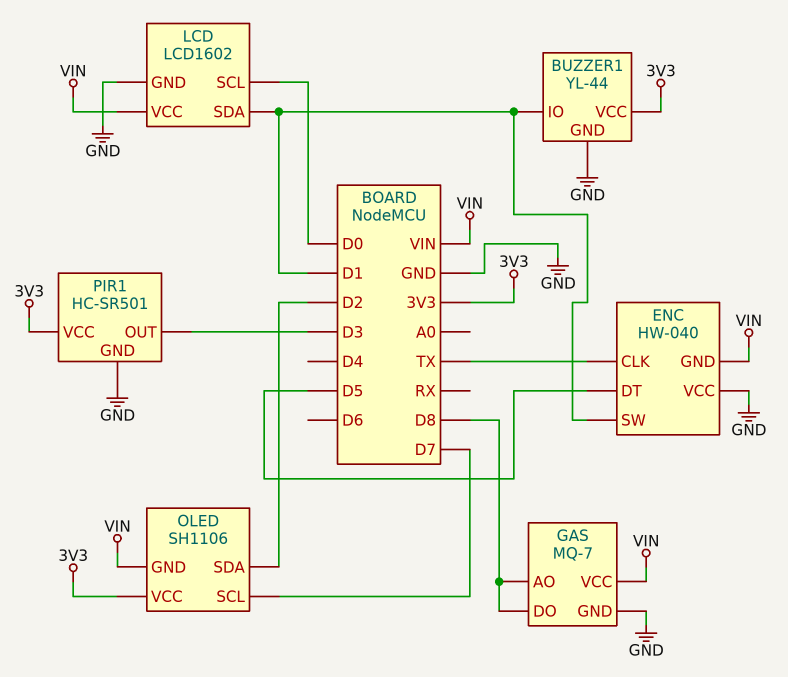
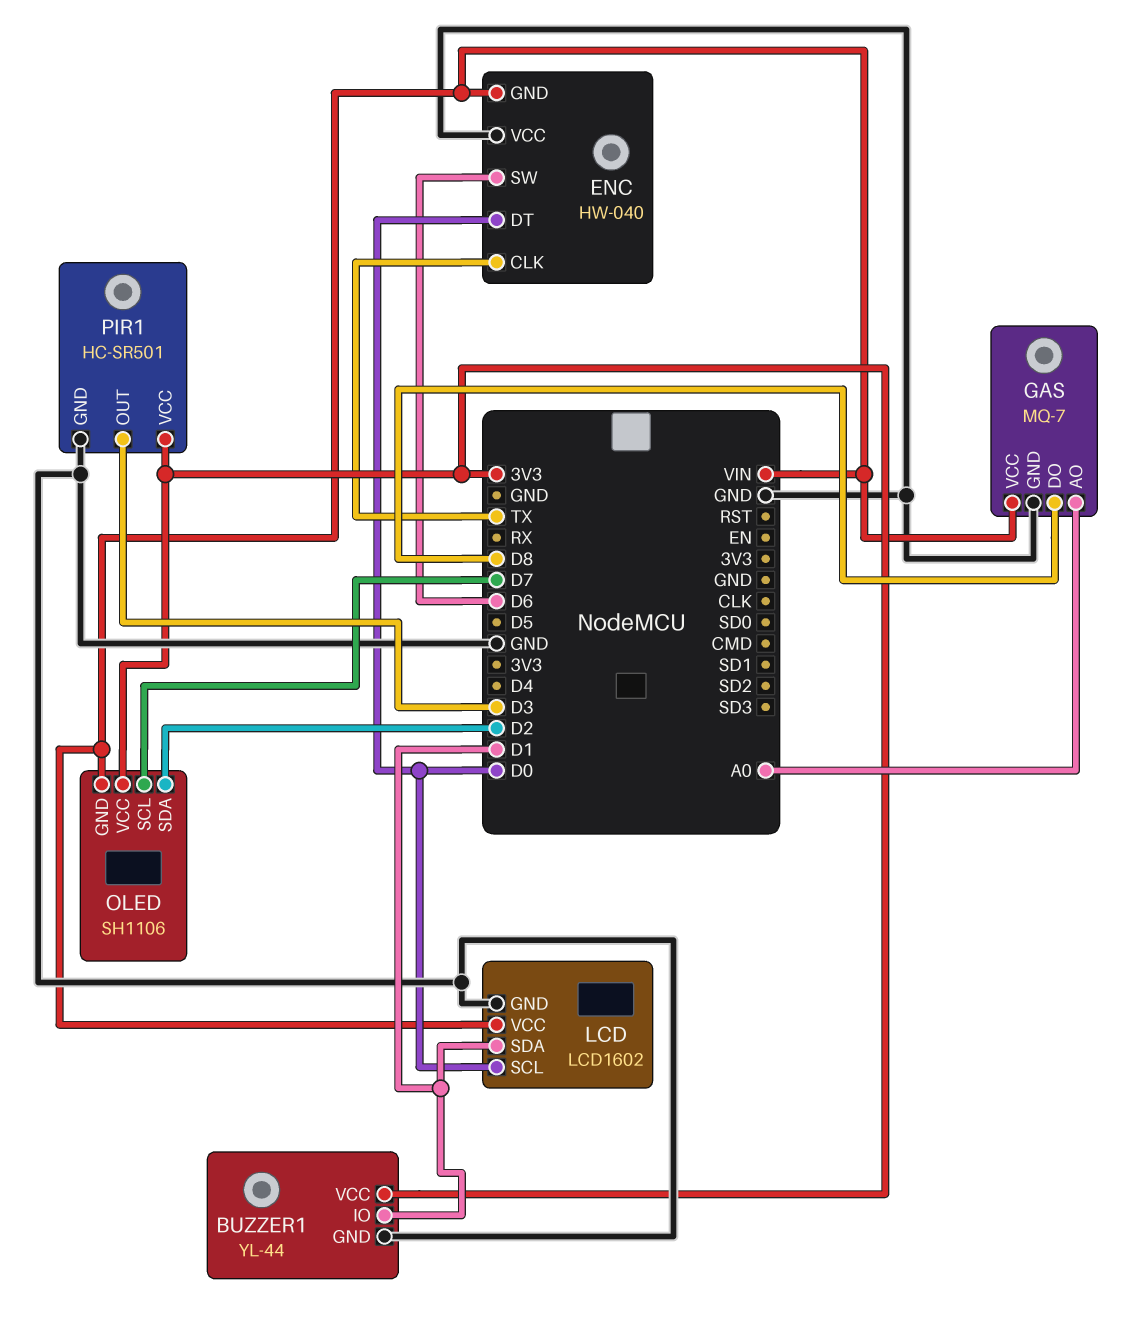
ENC pin DT: D5 -> D0
ENC pin SW: D1 -> D6
GAS pin AO: D8 -> A0

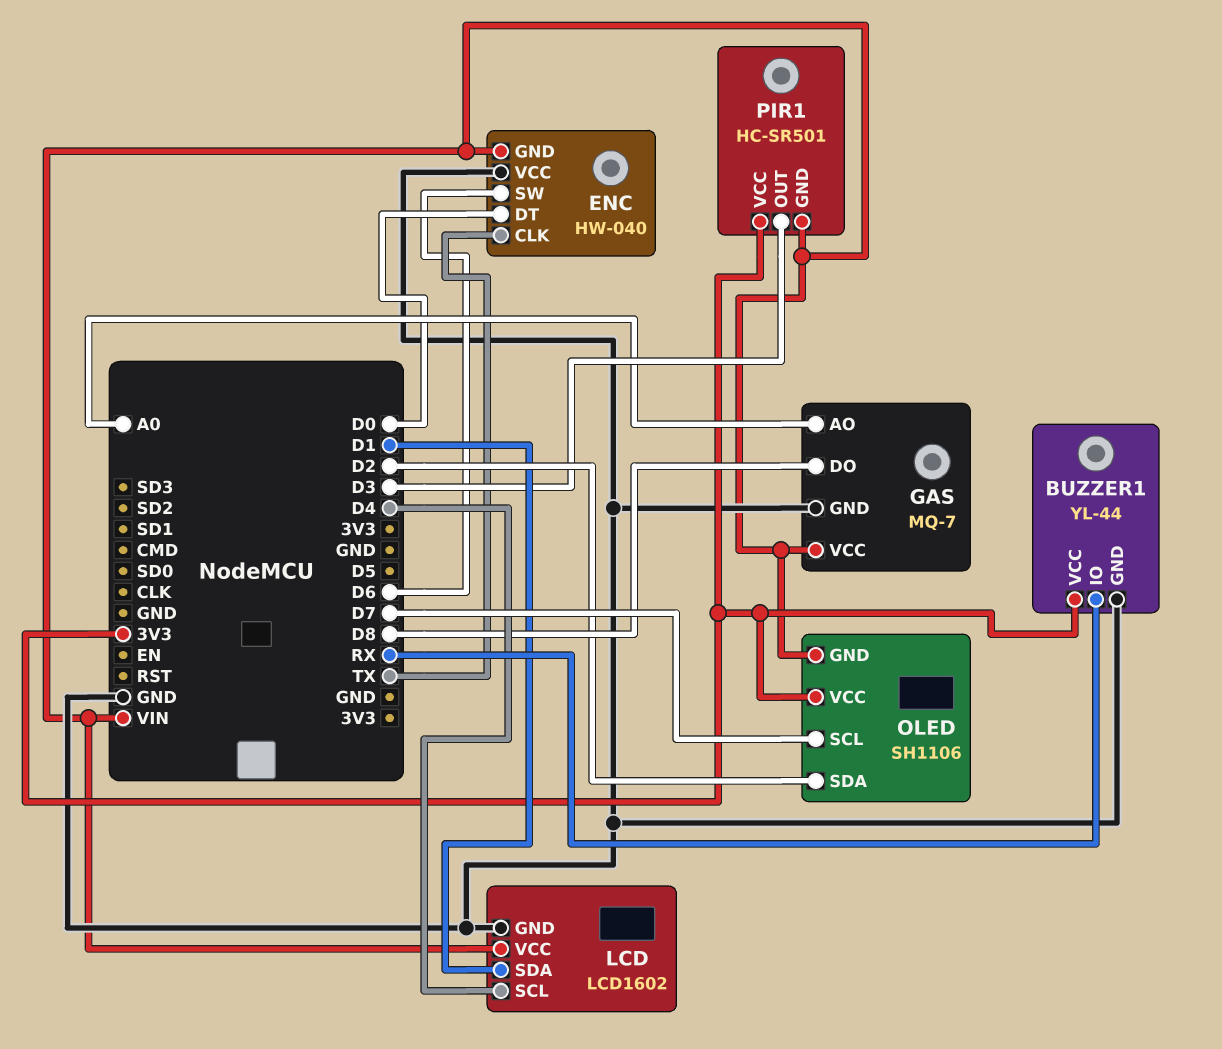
BUZZER1 pin IO: D1 -> RX
LCD pin SCL: D0 -> D4
PIR1 pin GND: GND -> VIN

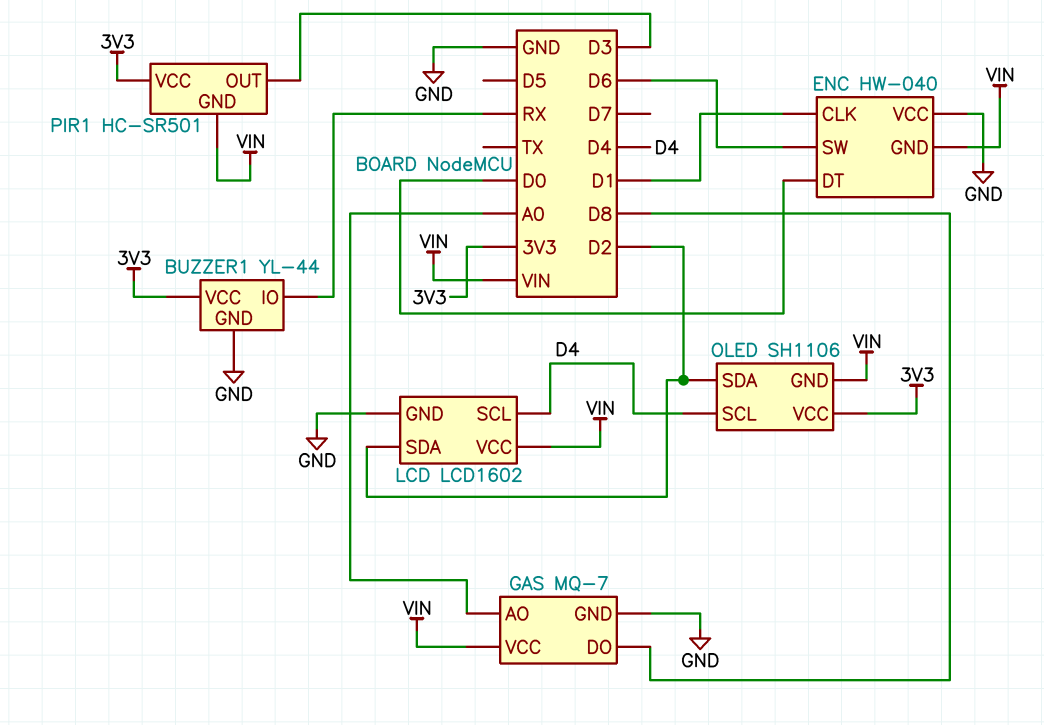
ENC pin CLK: TX -> D1
LCD pin SDA: D1 -> D2
OLED pin SCL: D7 -> D4

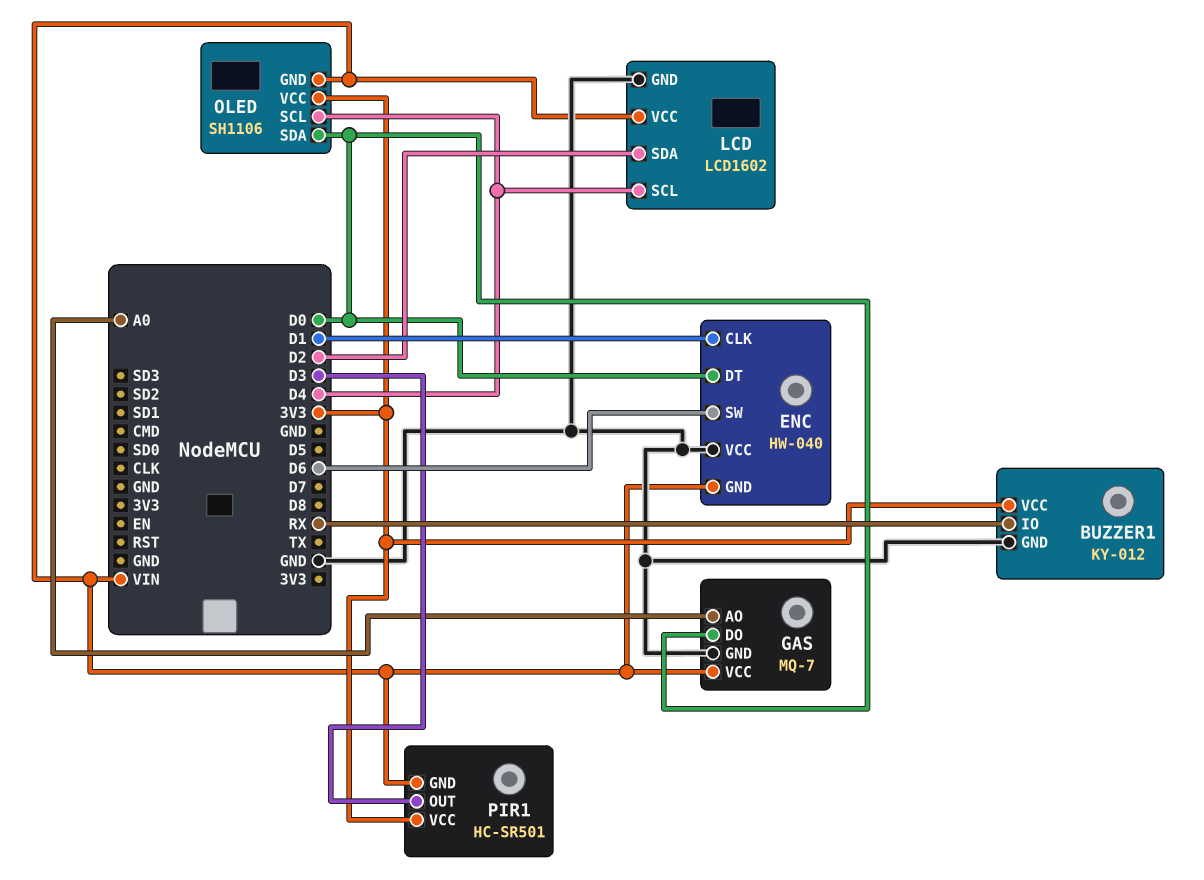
BUZZER1: YL-44 -> KY-012
GAS pin DO: D8 -> D0
OLED pin SDA: D2 -> D0

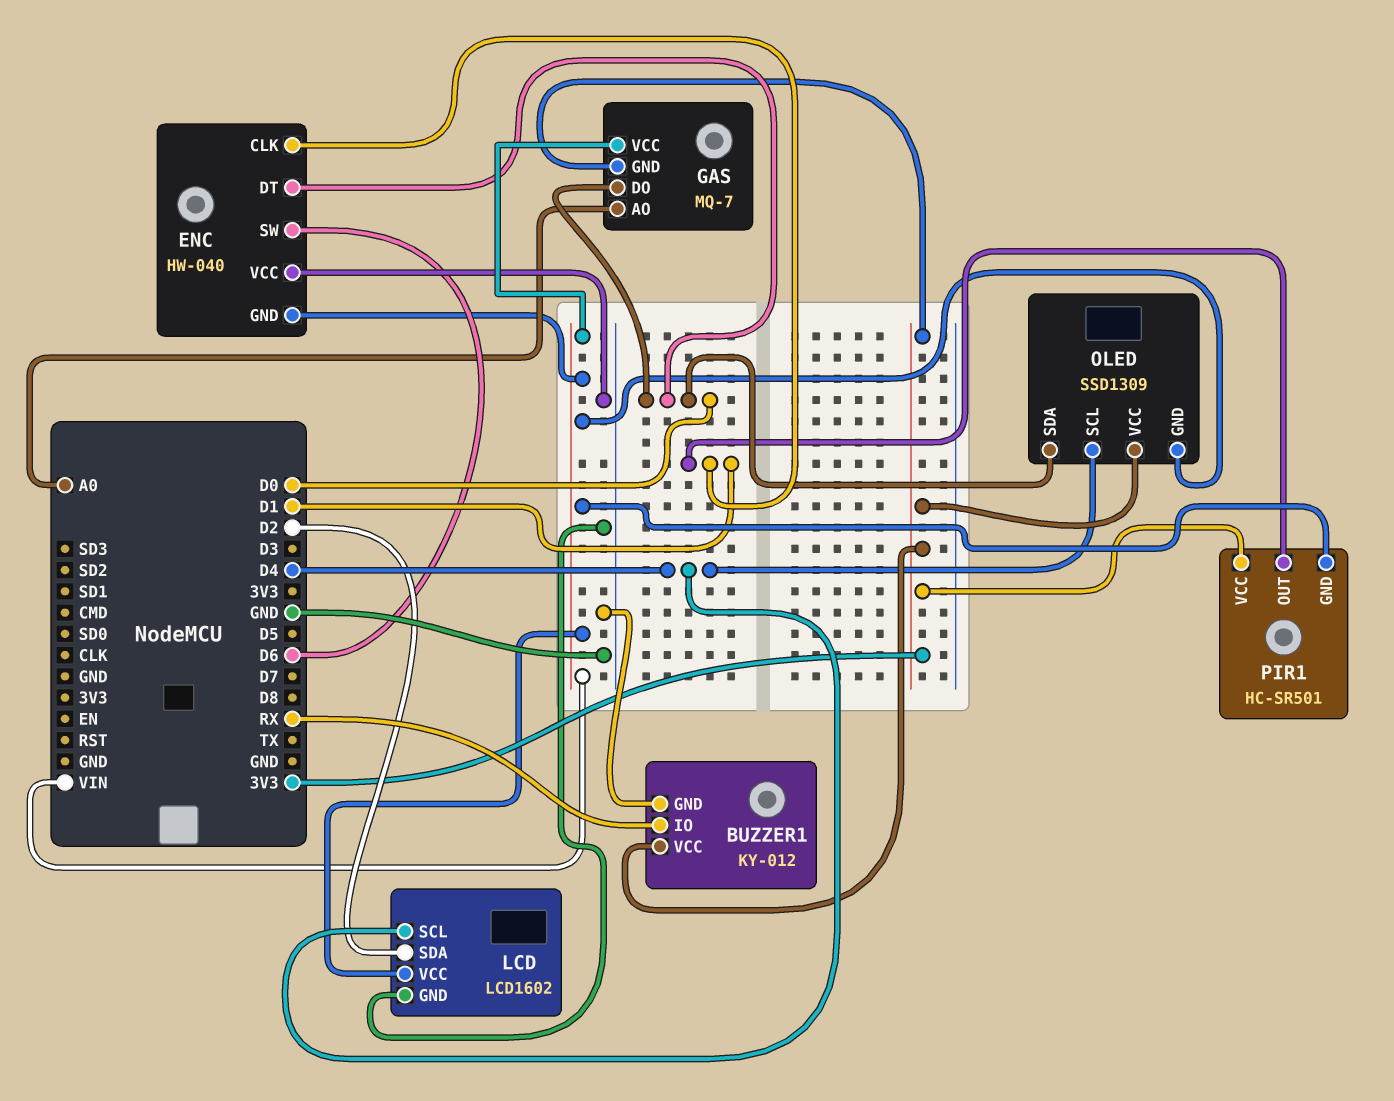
GAS pin GND: GND -> 3V3
OLED: SH1106 -> SSD1309
PIR1 pin OUT: D3 -> D1

